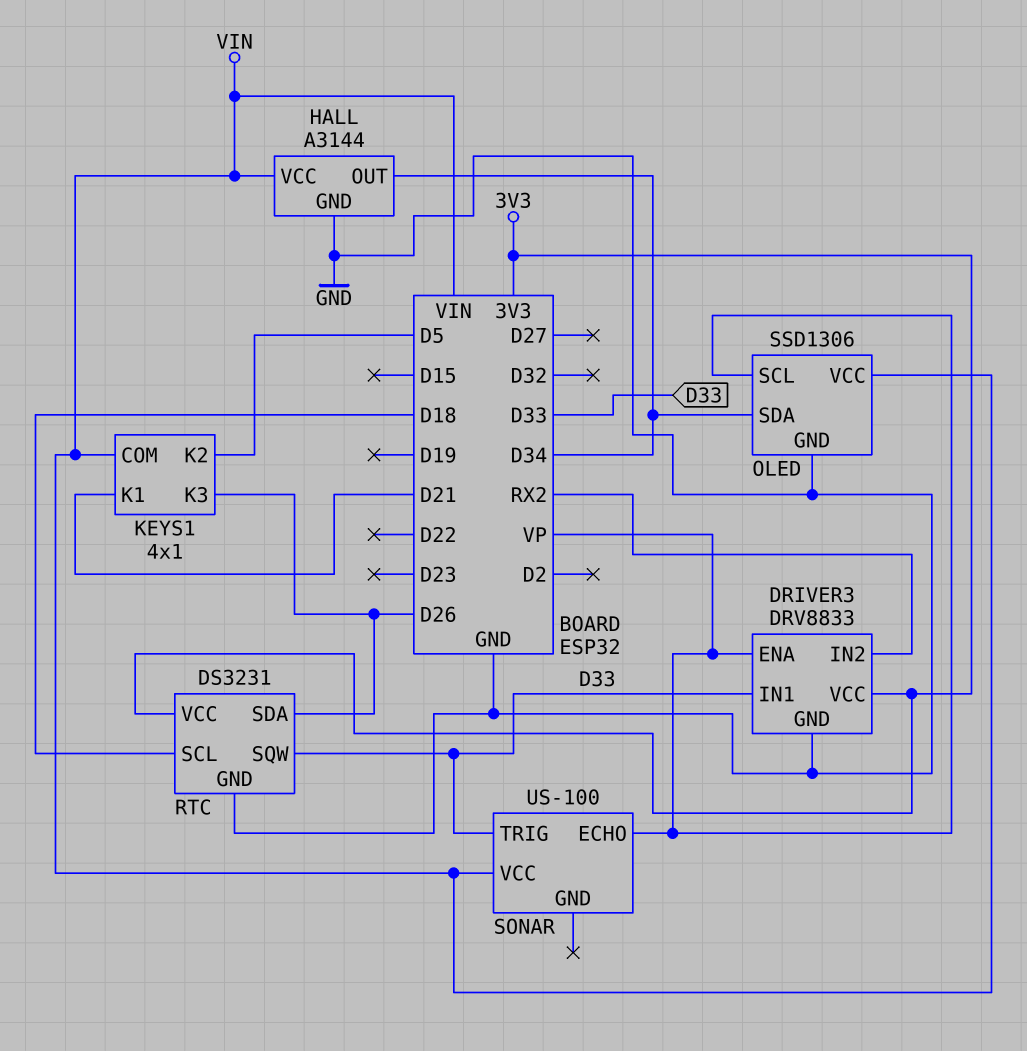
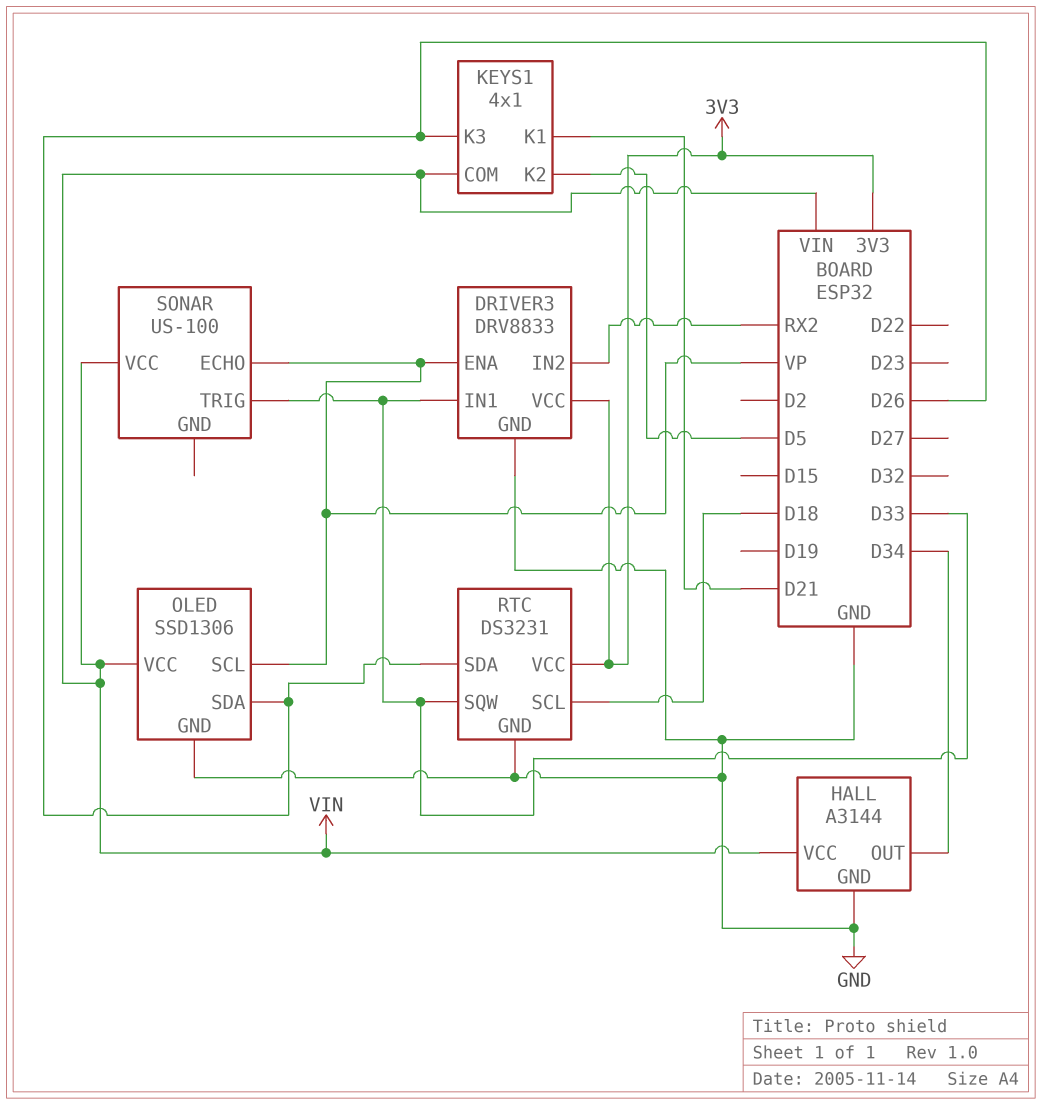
OLED pin SDA: D34 -> D26

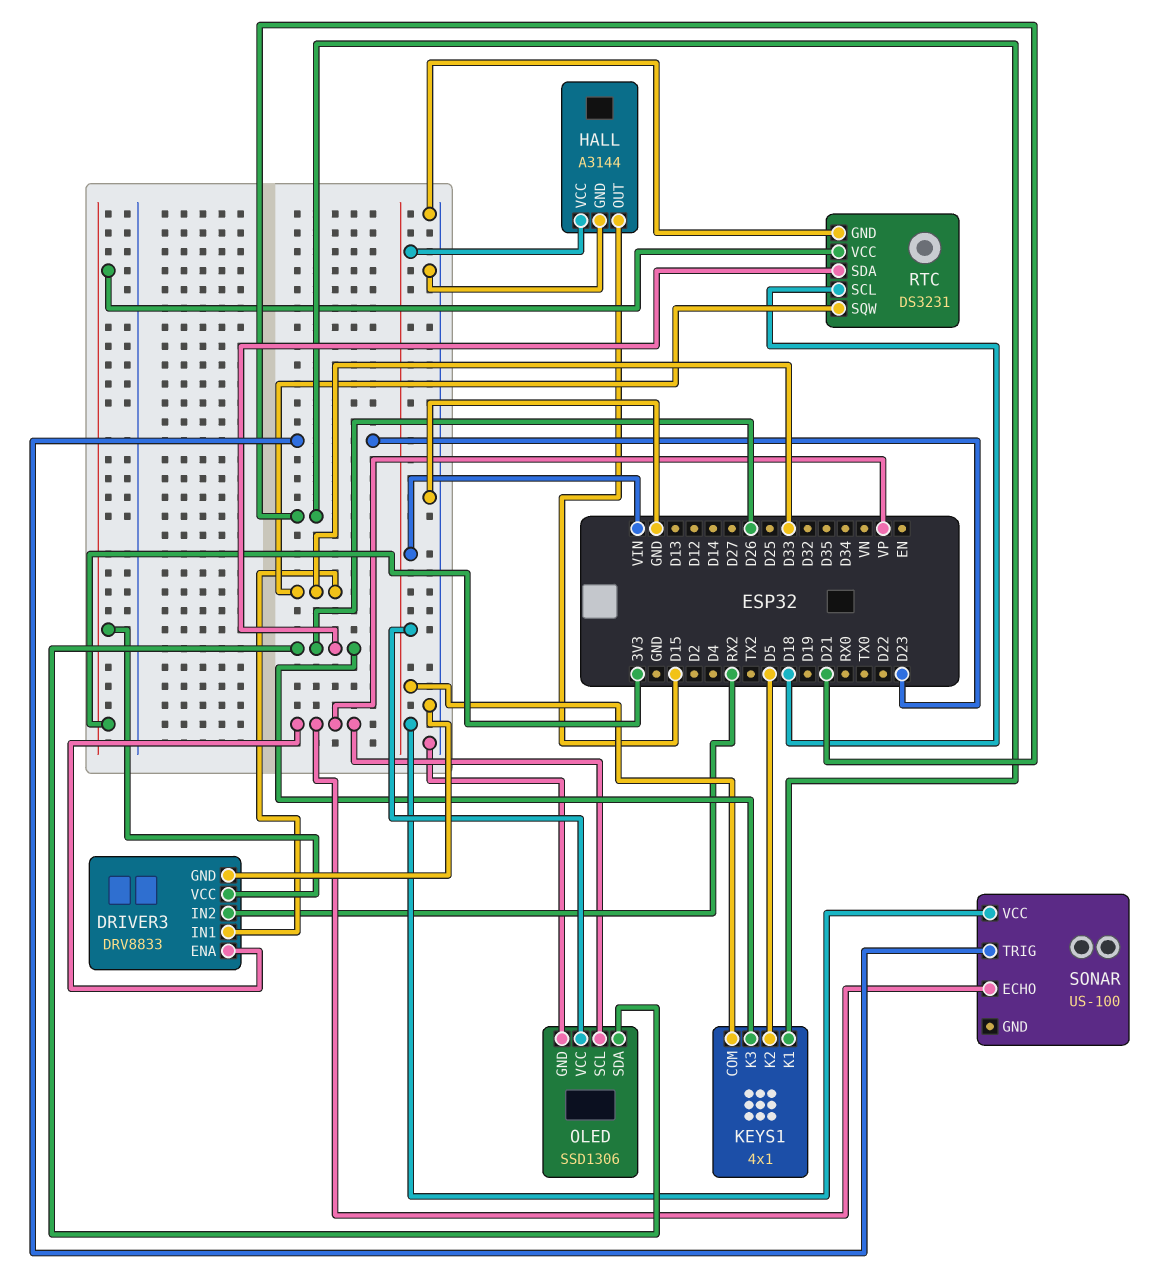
HALL pin OUT: D34 -> D15
SONAR pin TRIG: D33 -> D23

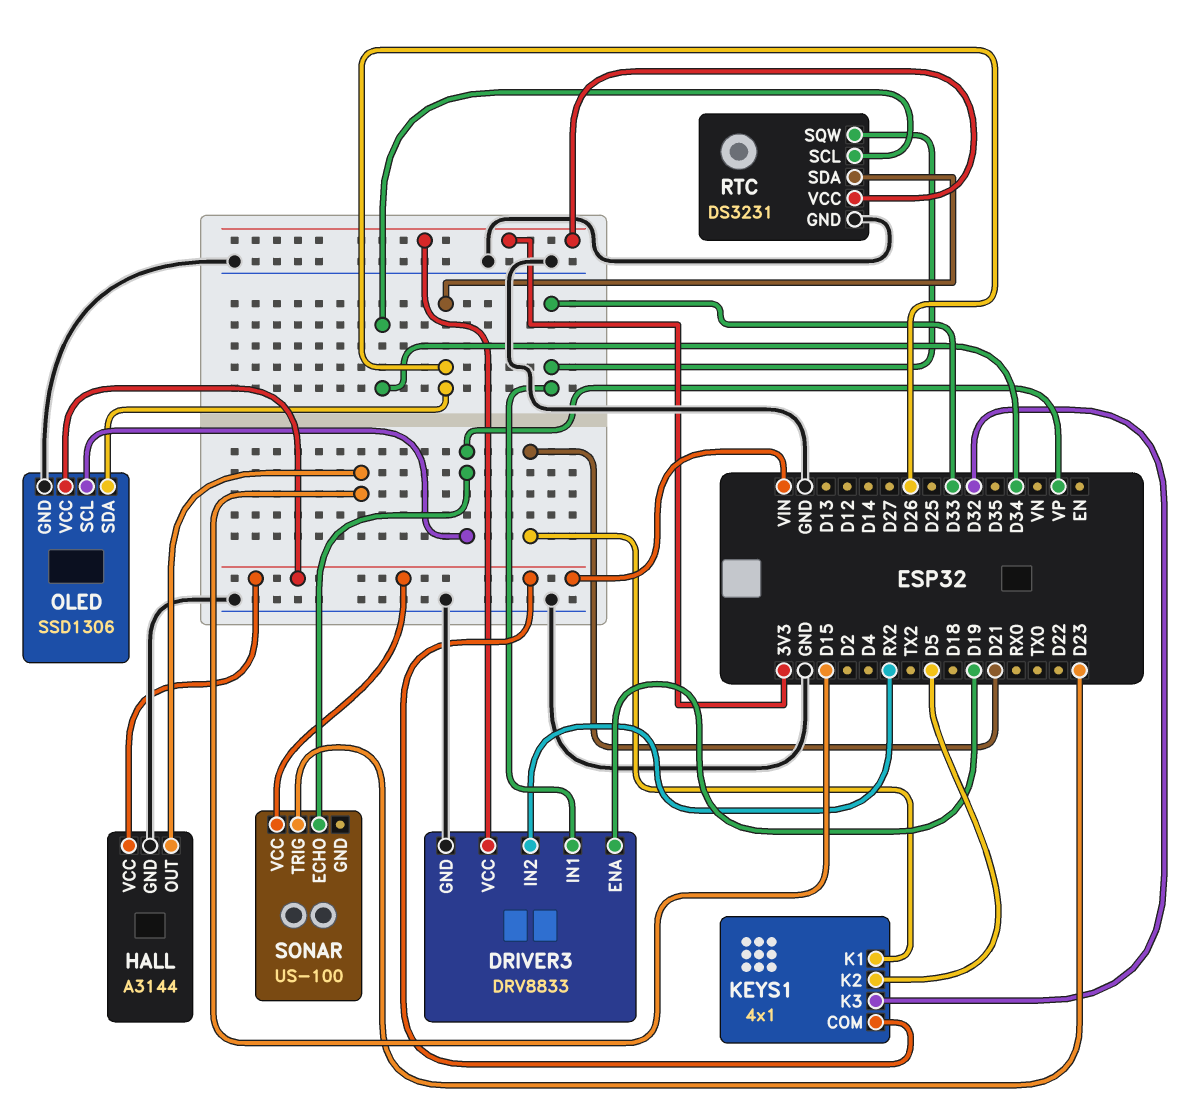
DRIVER3 pin ENA: VP -> D19
KEYS1 pin K3: D26 -> D32
RTC pin SCL: D18 -> D34

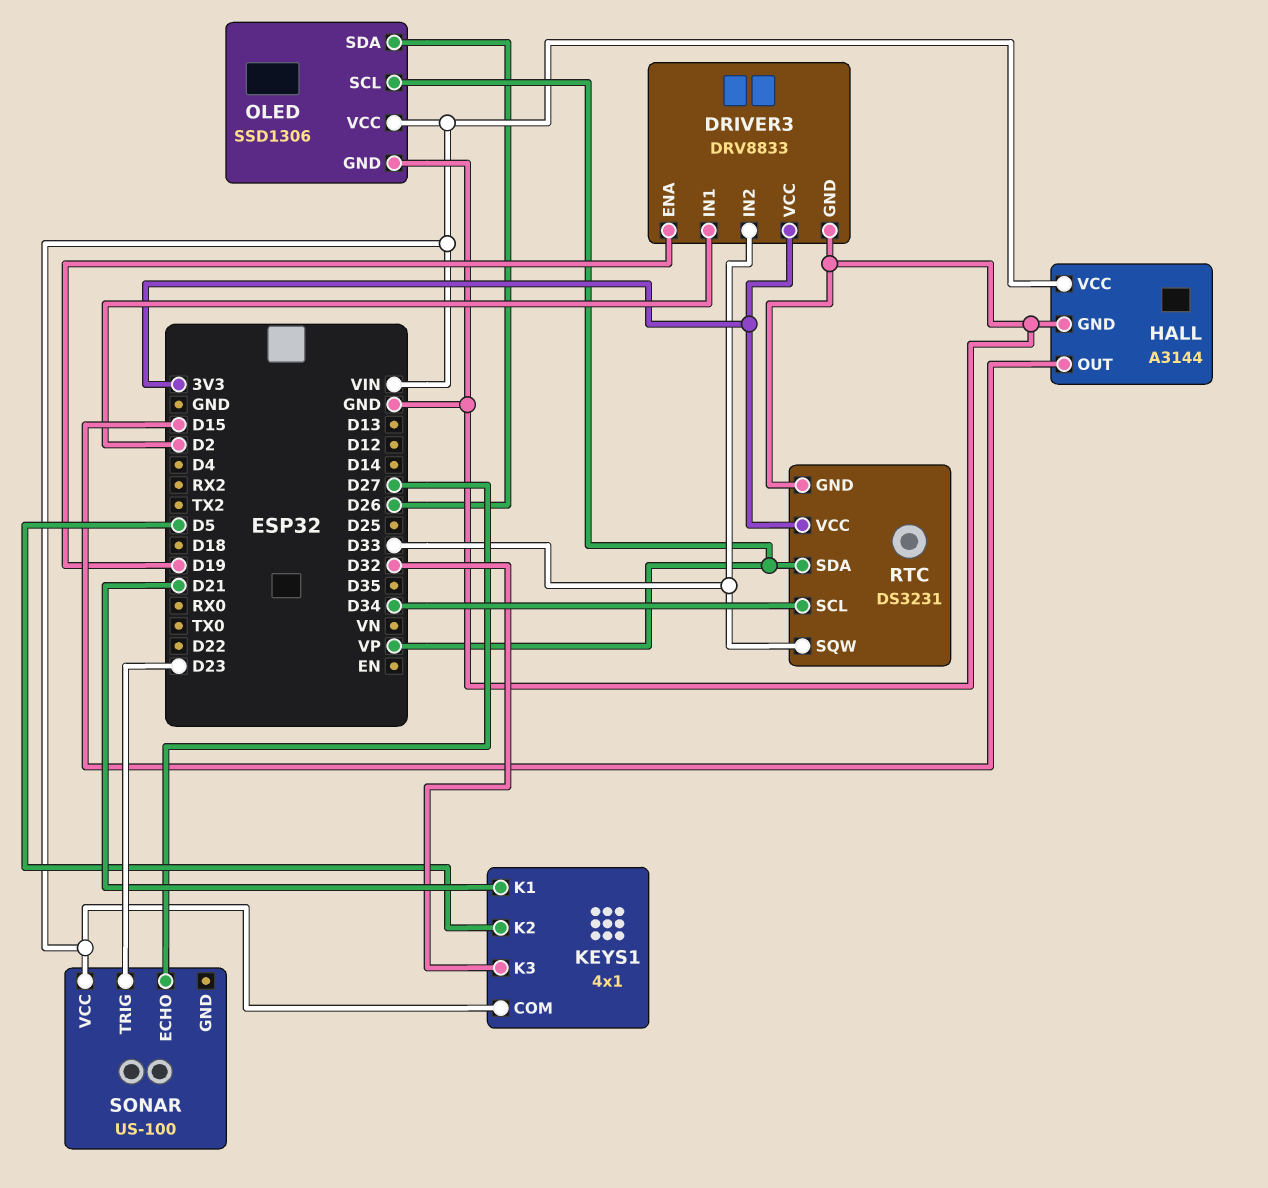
DRIVER3 pin IN1: D33 -> D2
DRIVER3 pin IN2: RX2 -> D33
RTC pin SDA: D26 -> VP
SONAR pin ECHO: VP -> D27

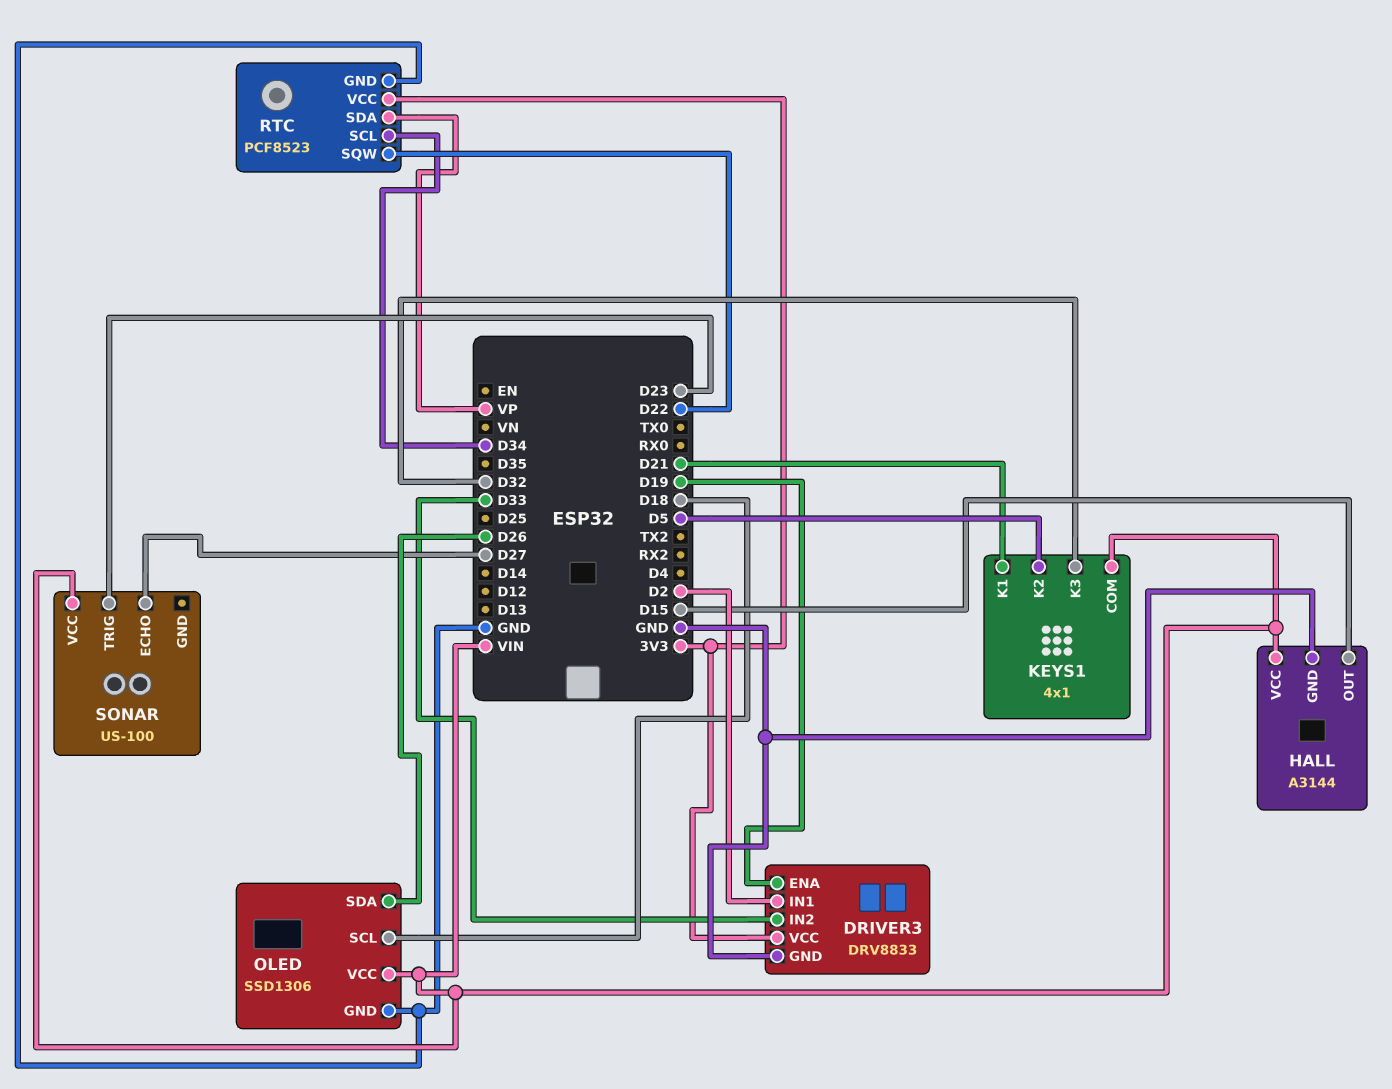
OLED pin SCL: VP -> D18
RTC: DS3231 -> PCF8523
RTC pin SQW: D33 -> D22

